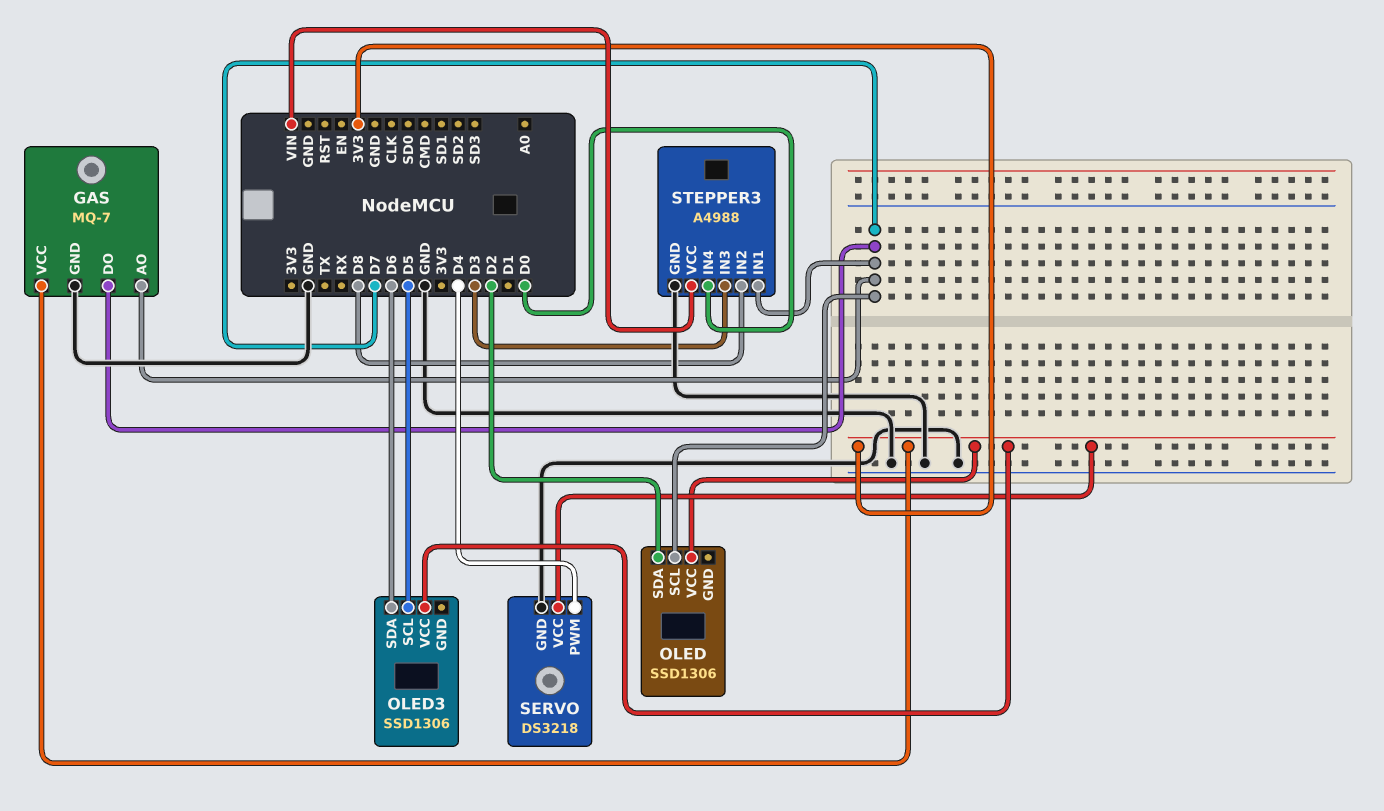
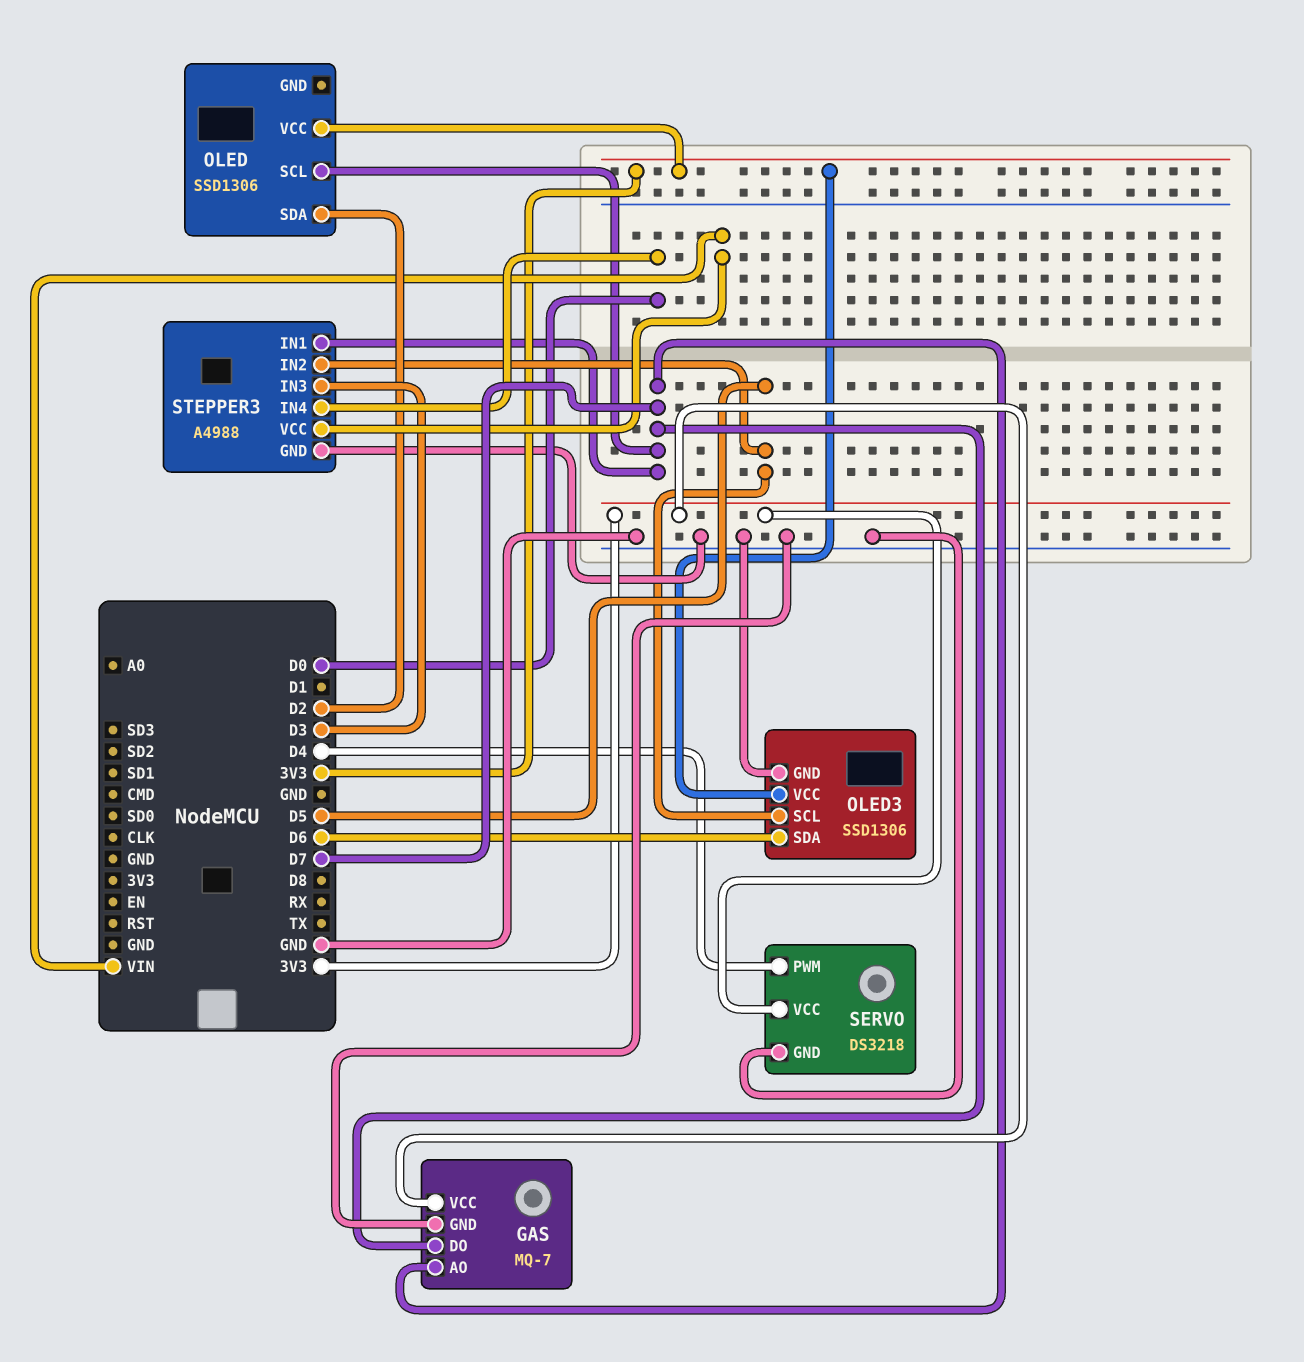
OLED3 pin GND: none -> GND
STEPPER3 pin IN2: D8 -> D5

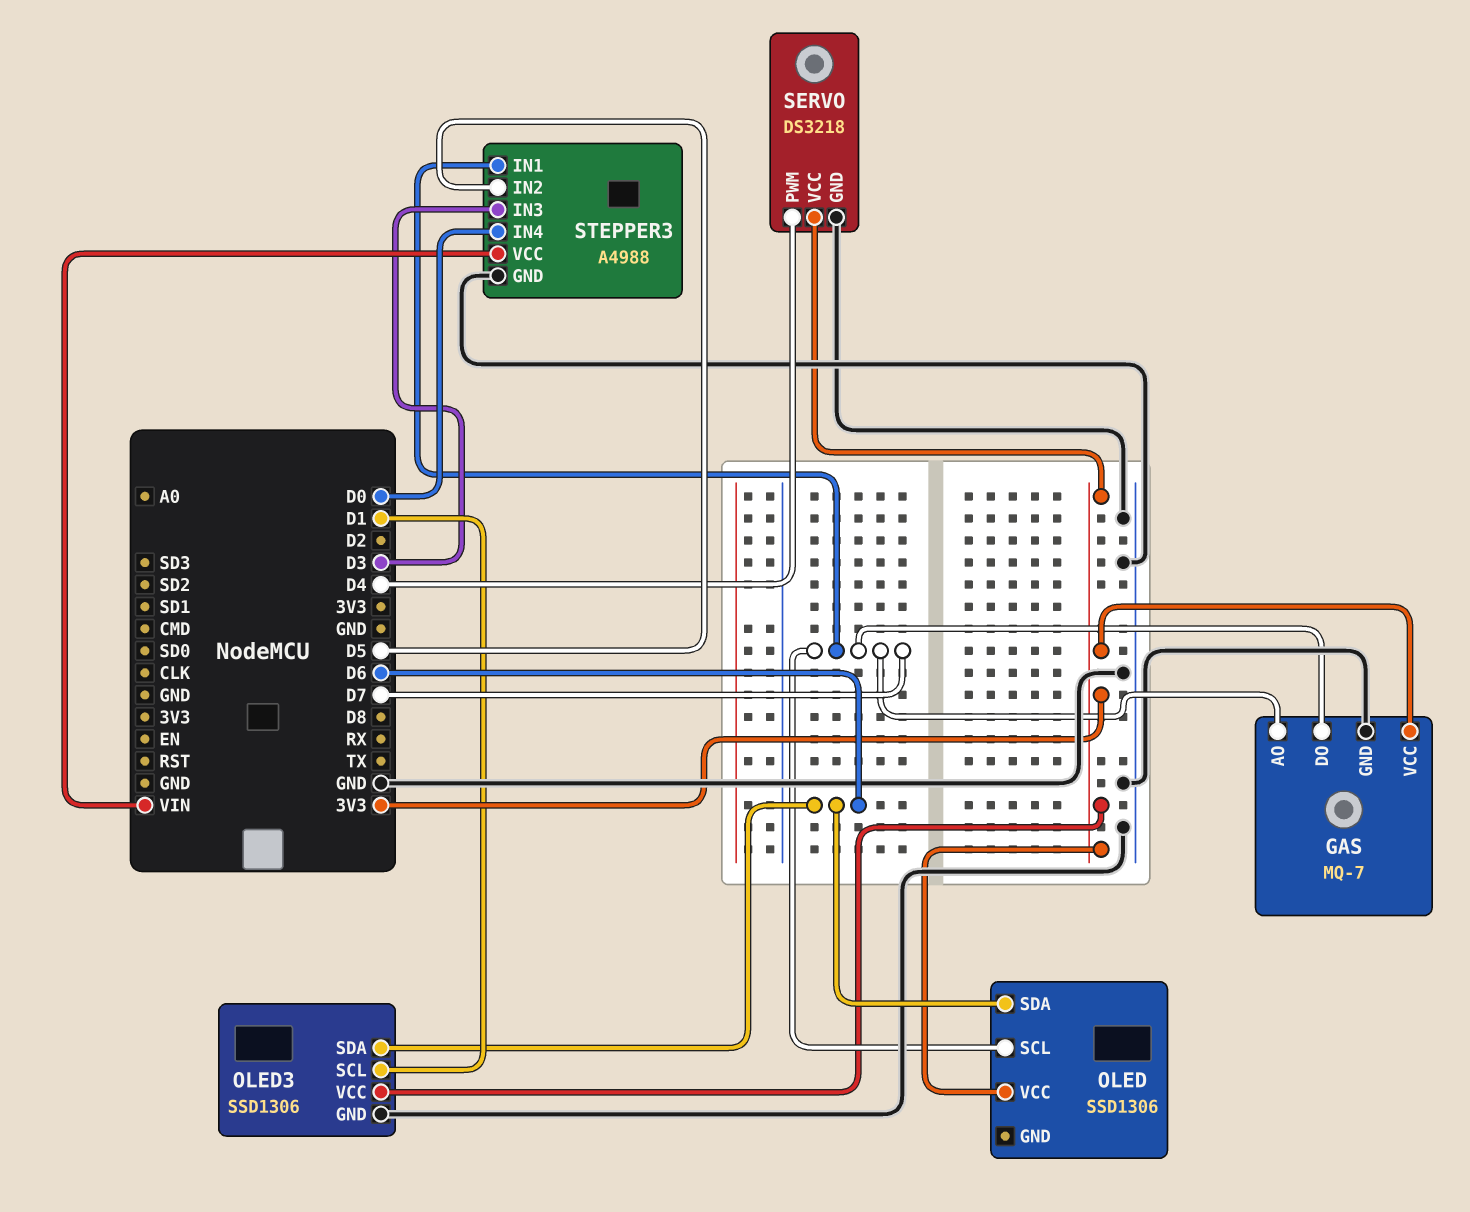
OLED pin SDA: D2 -> D6
OLED3 pin SCL: D5 -> D1

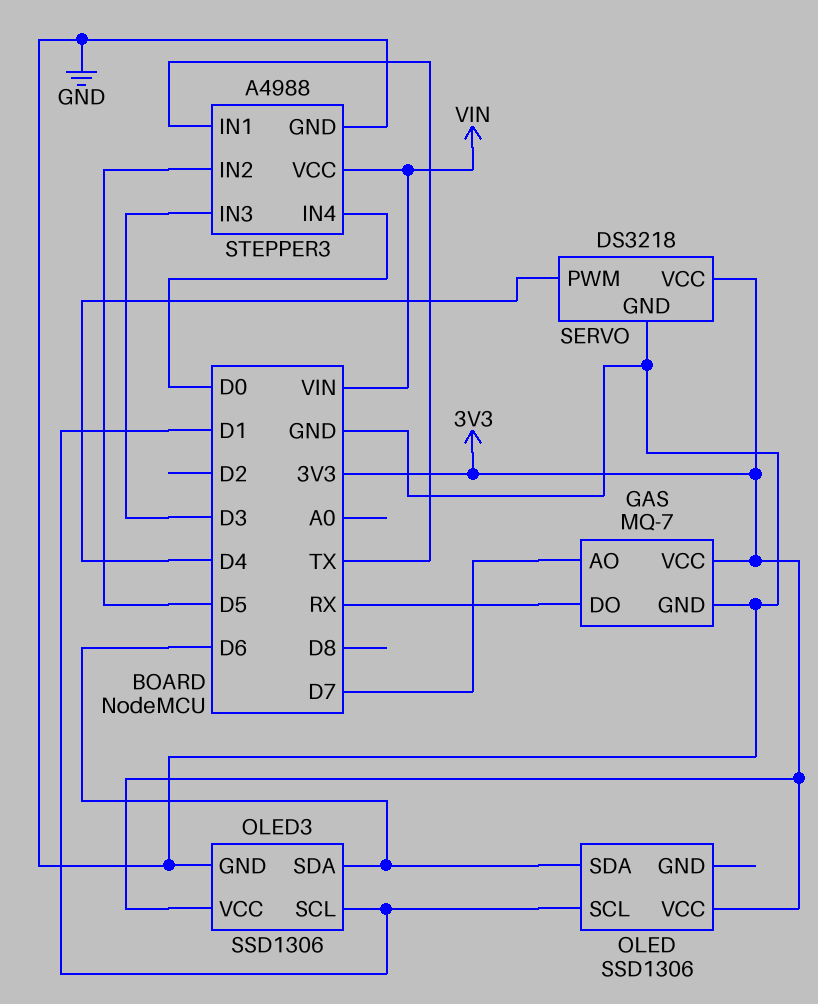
GAS pin DO: D7 -> RX
OLED pin SCL: D7 -> D1
STEPPER3 pin IN1: D7 -> TX

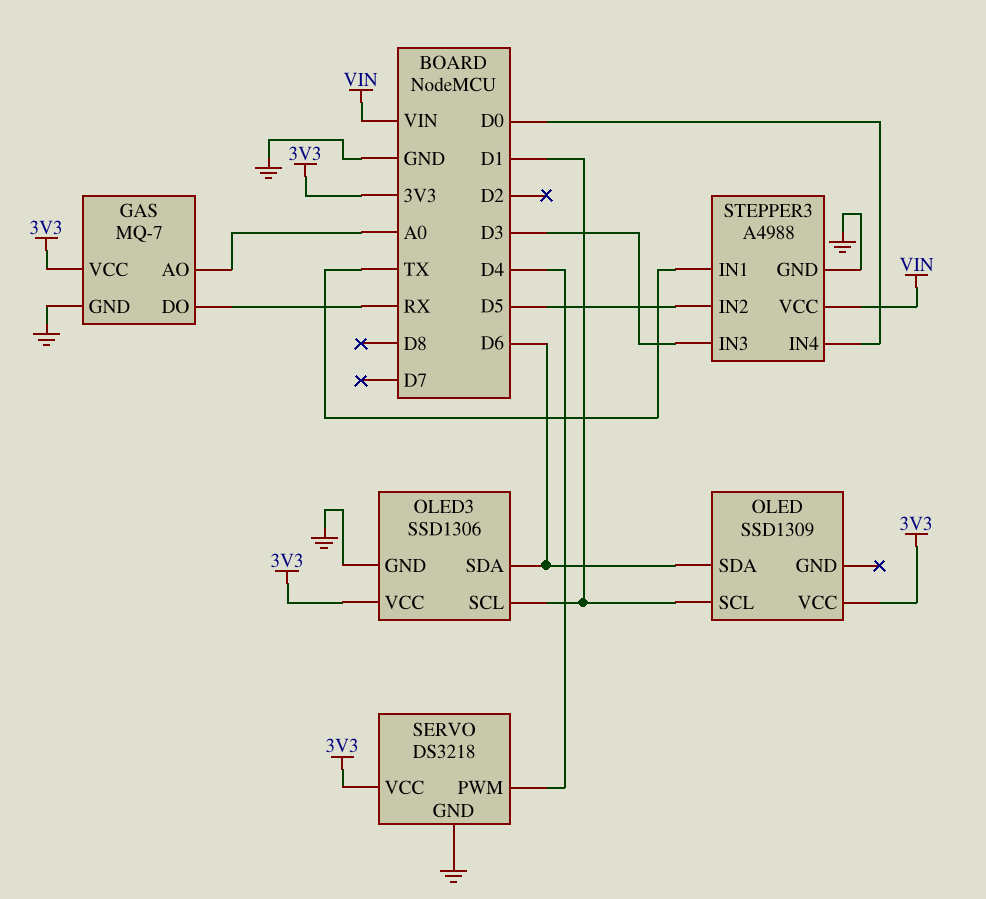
GAS pin AO: D7 -> A0
OLED: SSD1306 -> SSD1309

